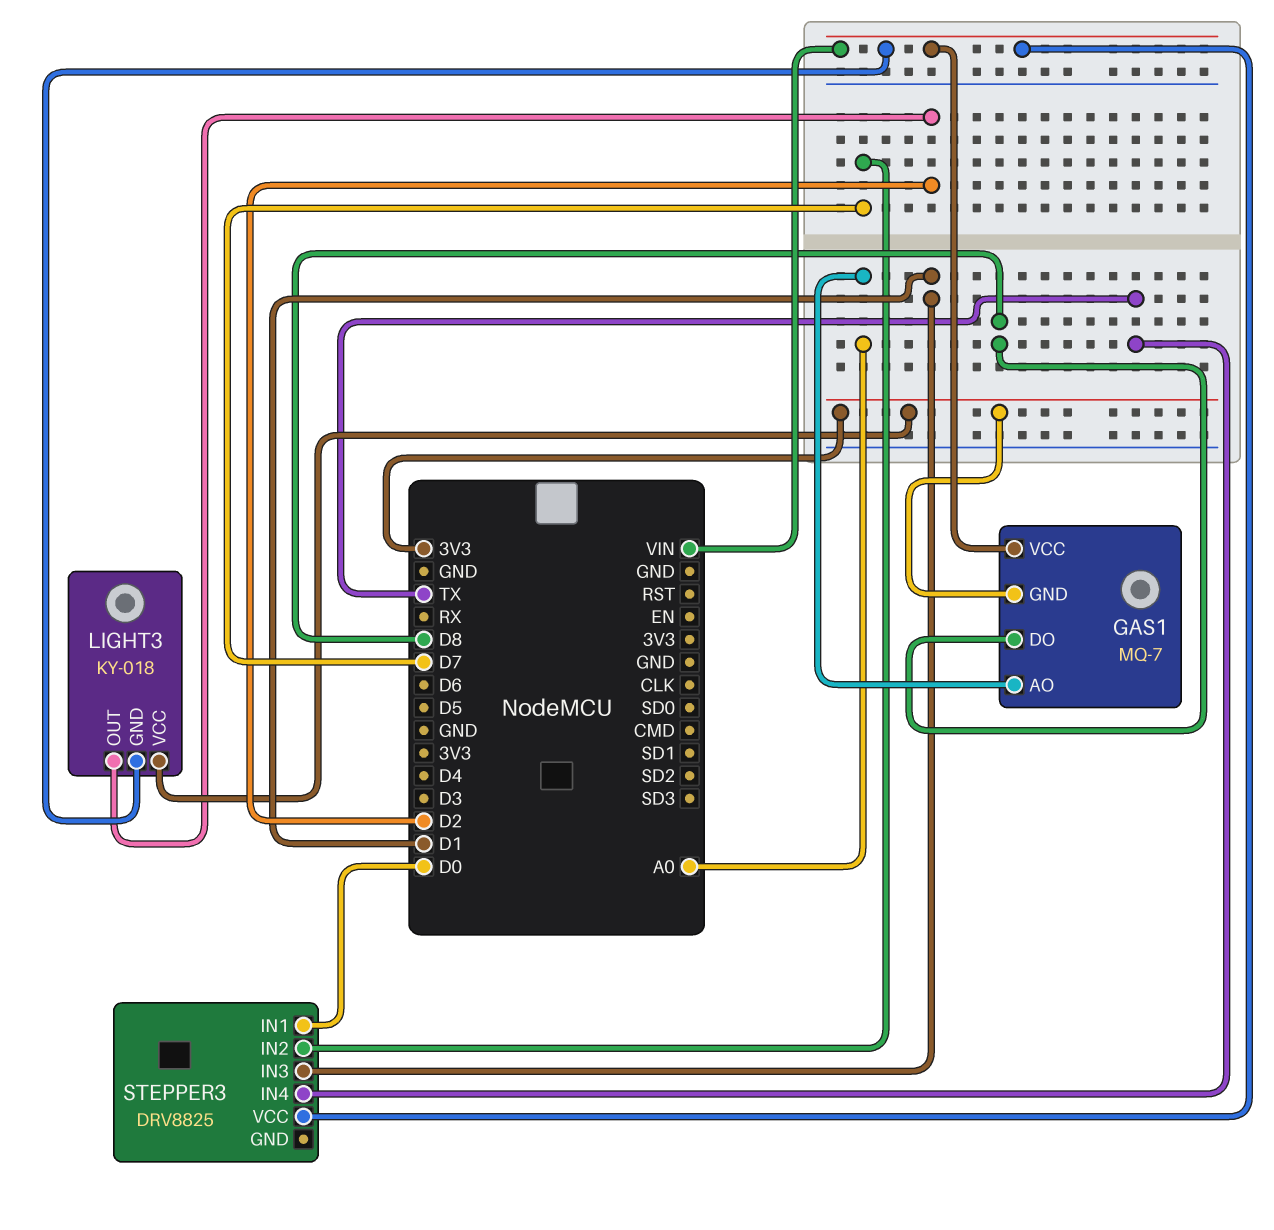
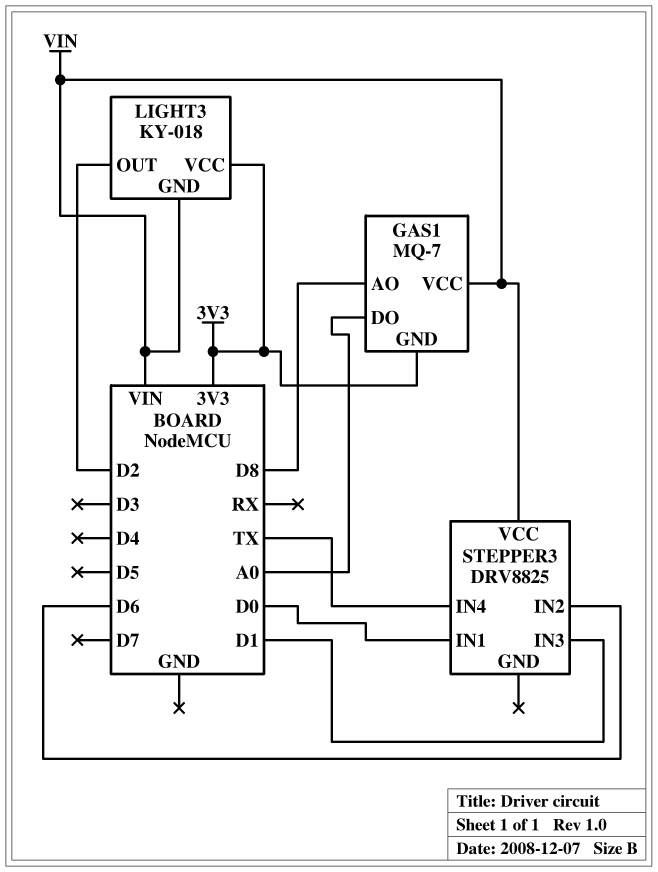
GAS1 pin AO: A0 -> D8
GAS1 pin DO: D8 -> A0
STEPPER3 pin IN2: D7 -> D6

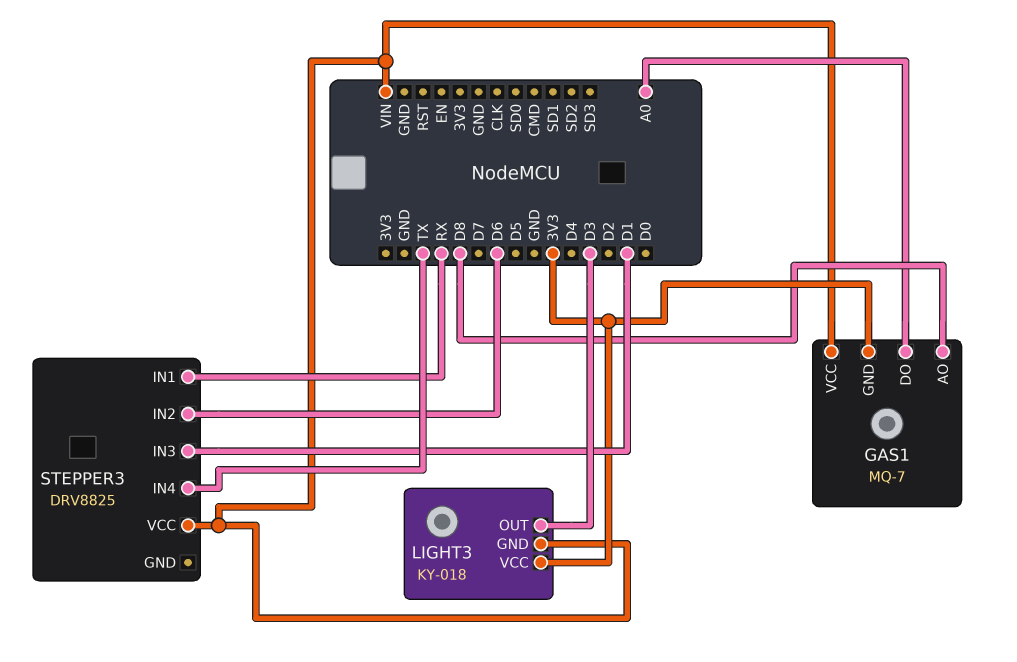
LIGHT3 pin OUT: D2 -> D3
STEPPER3 pin IN1: D0 -> RX

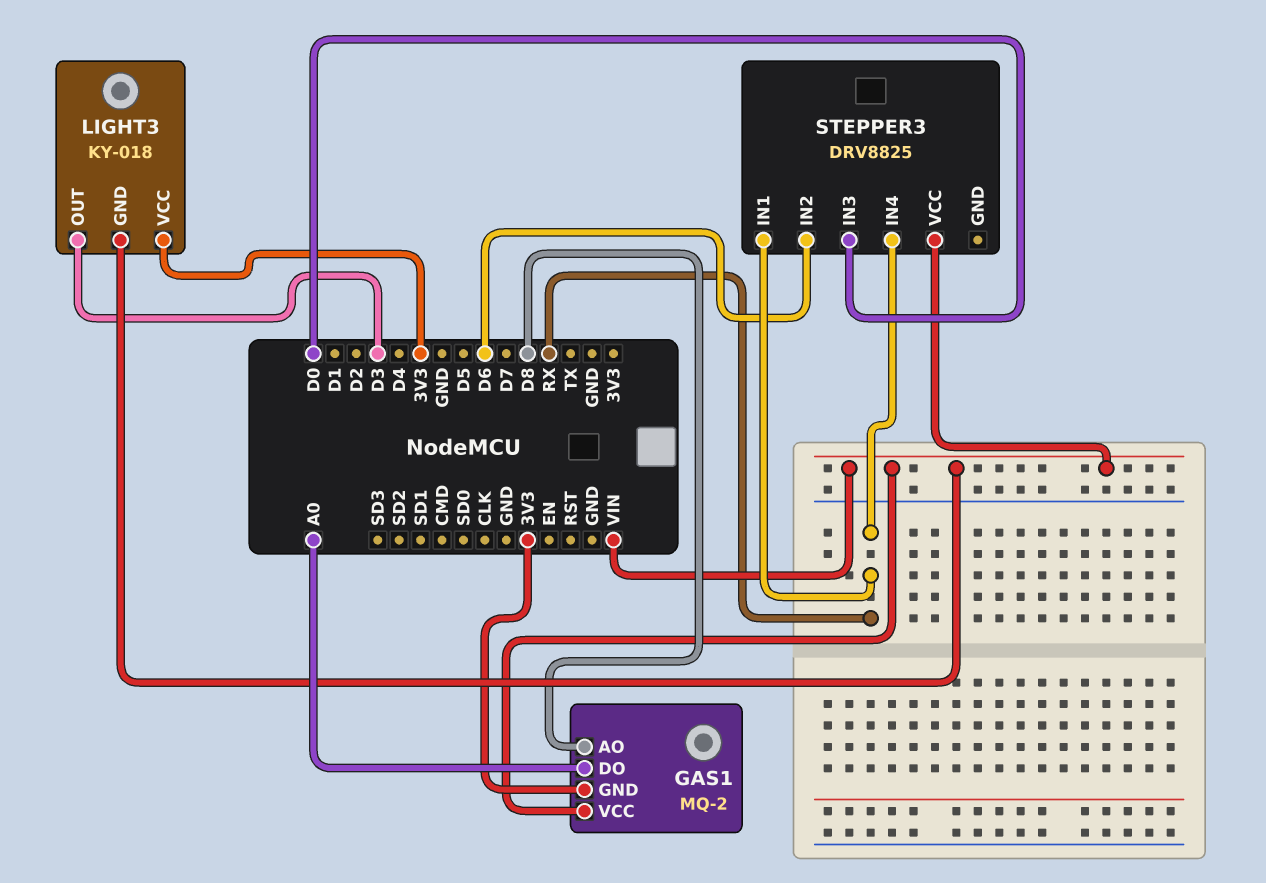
GAS1: MQ-7 -> MQ-2
STEPPER3 pin IN3: D1 -> D0
STEPPER3 pin IN4: TX -> RX

